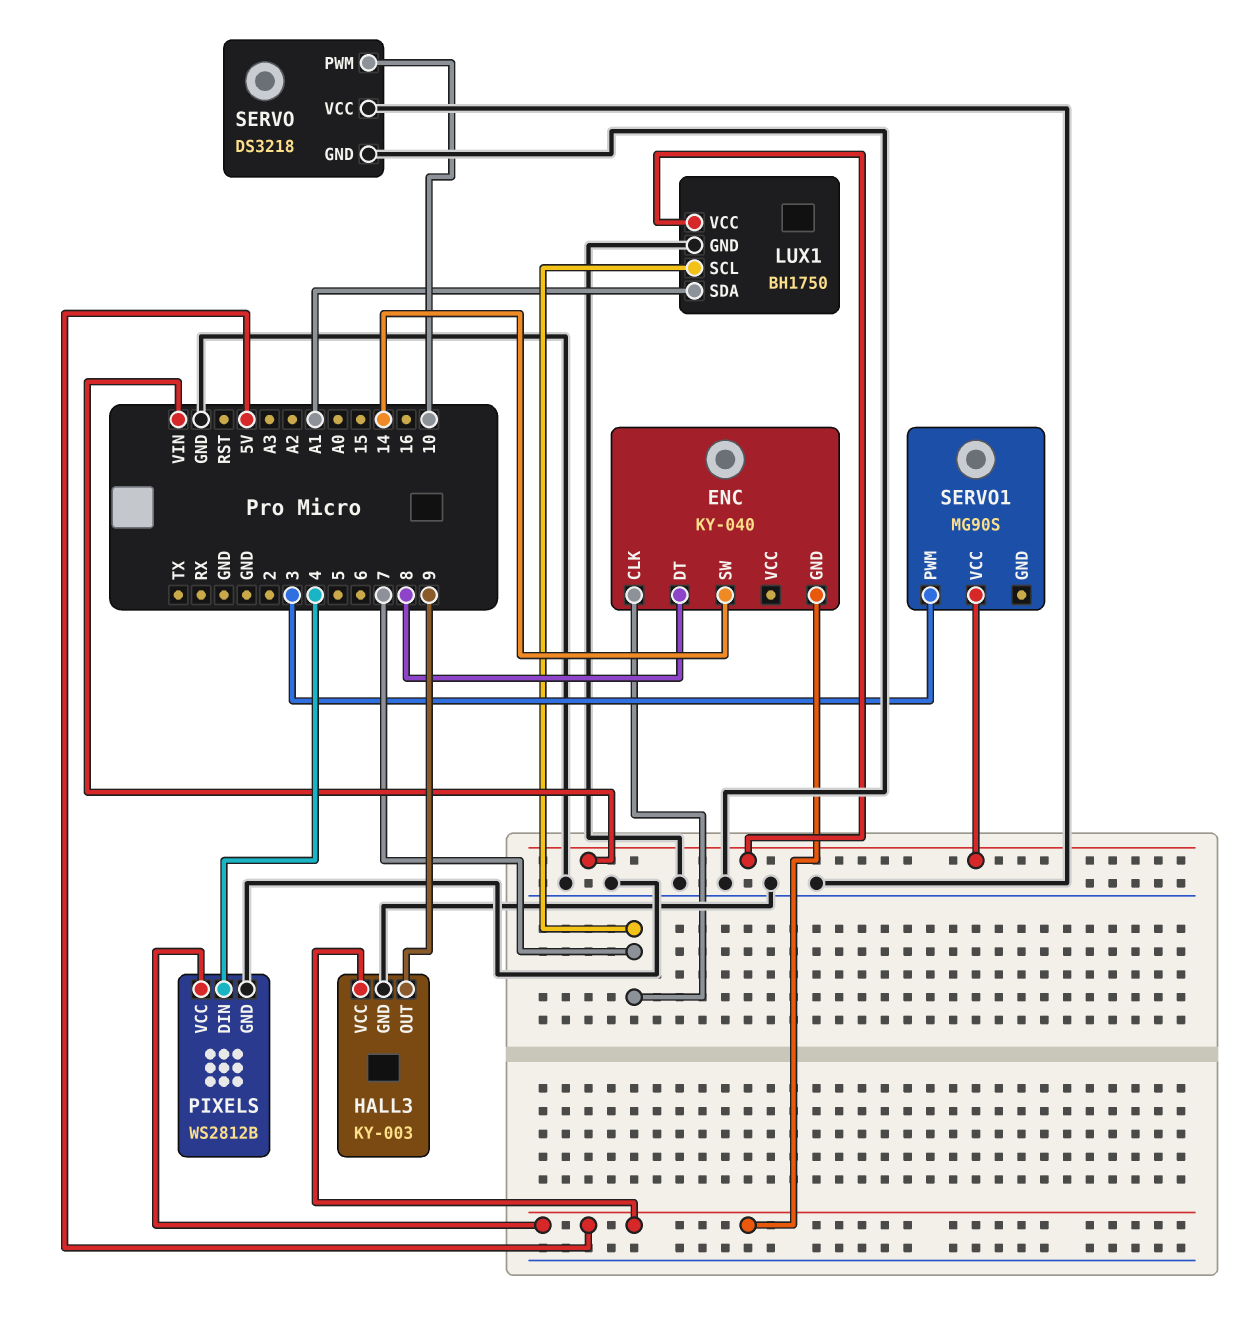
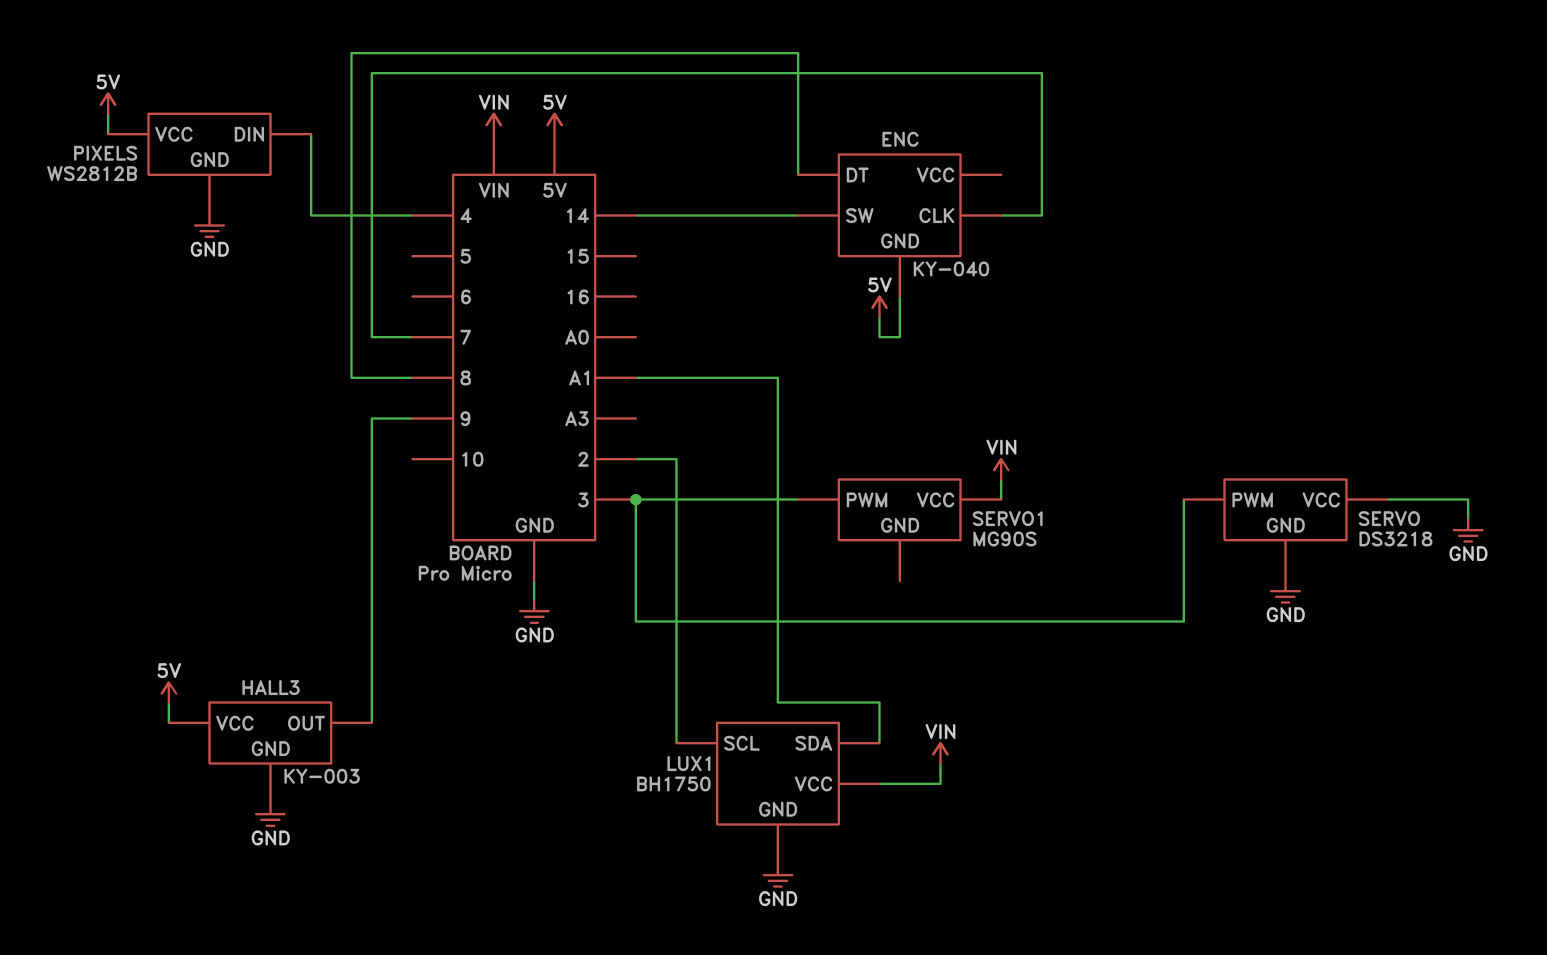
LUX1 pin SCL: 7 -> 2
SERVO pin PWM: 10 -> 3

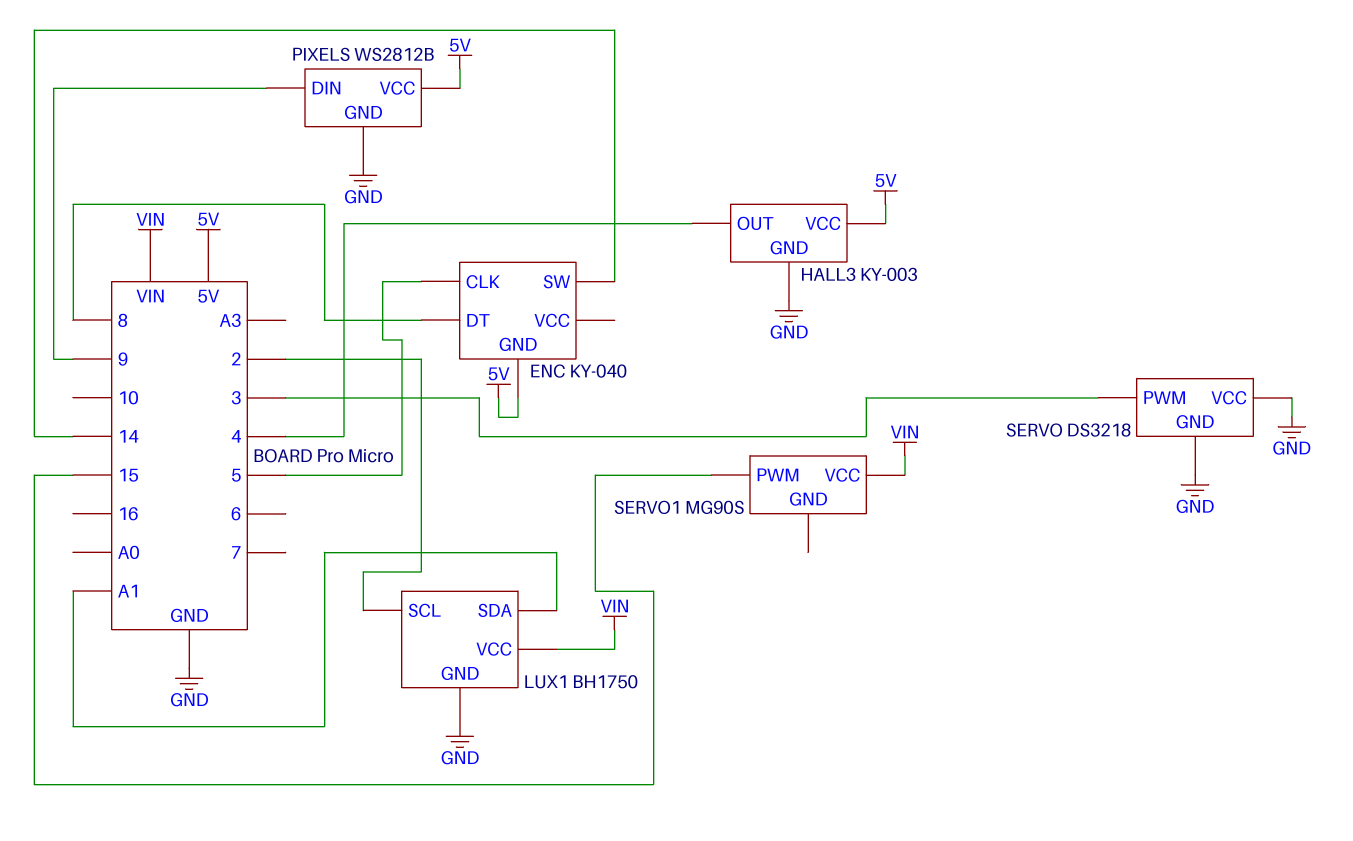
ENC pin CLK: 7 -> 5
HALL3 pin OUT: 9 -> 4
PIXELS pin DIN: 4 -> 9
SERVO1 pin PWM: 3 -> 15

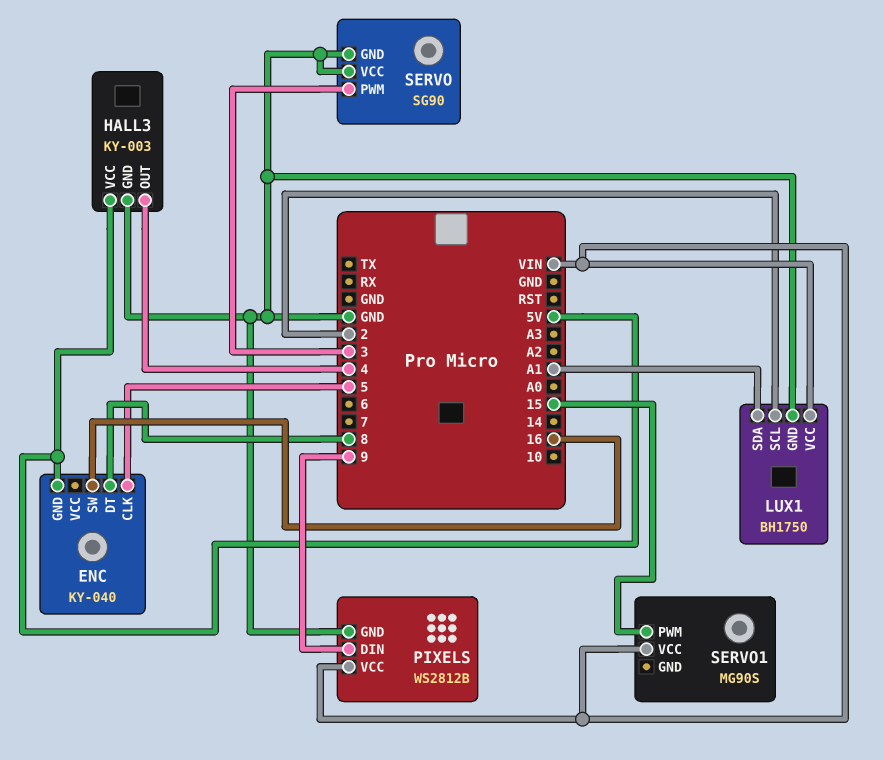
ENC pin SW: 14 -> 16
PIXELS pin VCC: 5V -> VIN
SERVO: DS3218 -> SG90

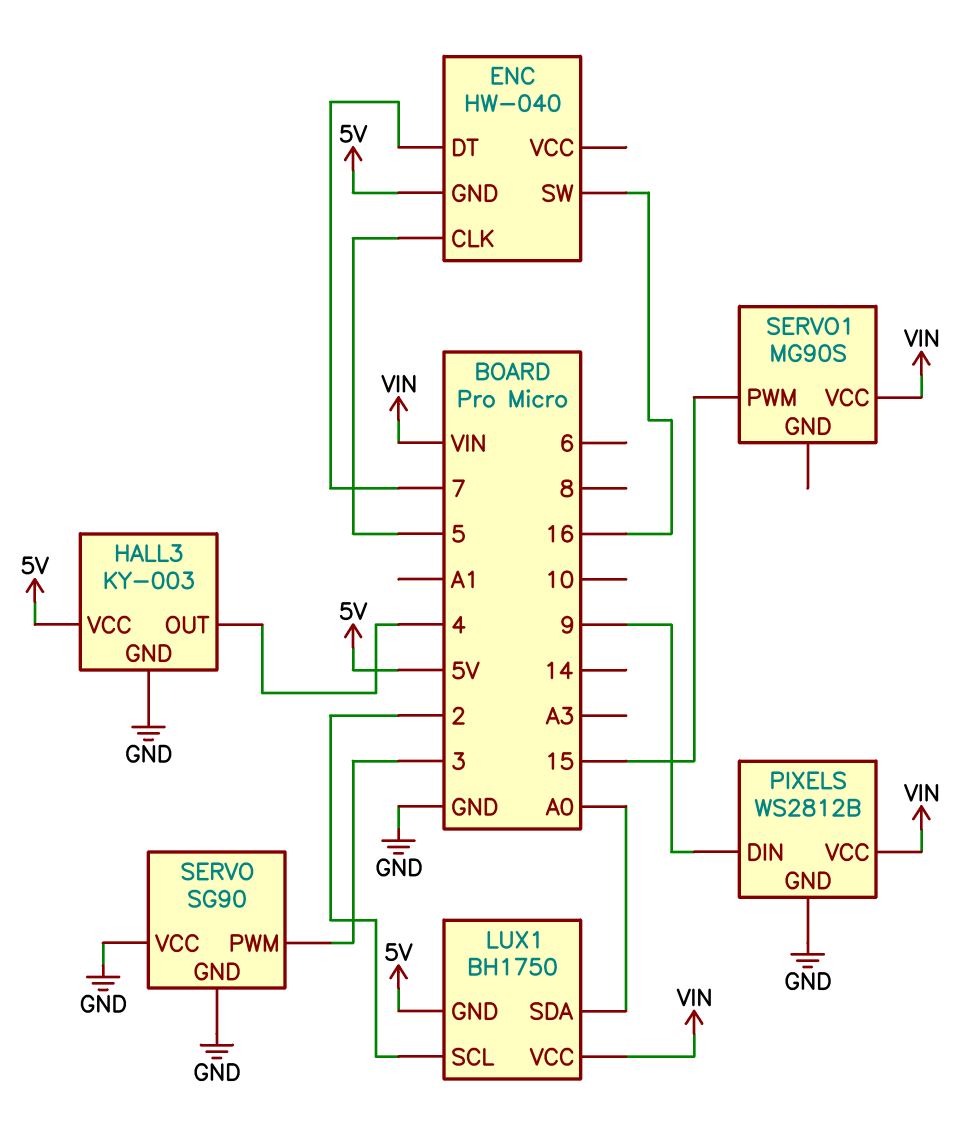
ENC: KY-040 -> HW-040
ENC pin DT: 8 -> 7
LUX1 pin GND: GND -> 5V
LUX1 pin SDA: A1 -> A0

